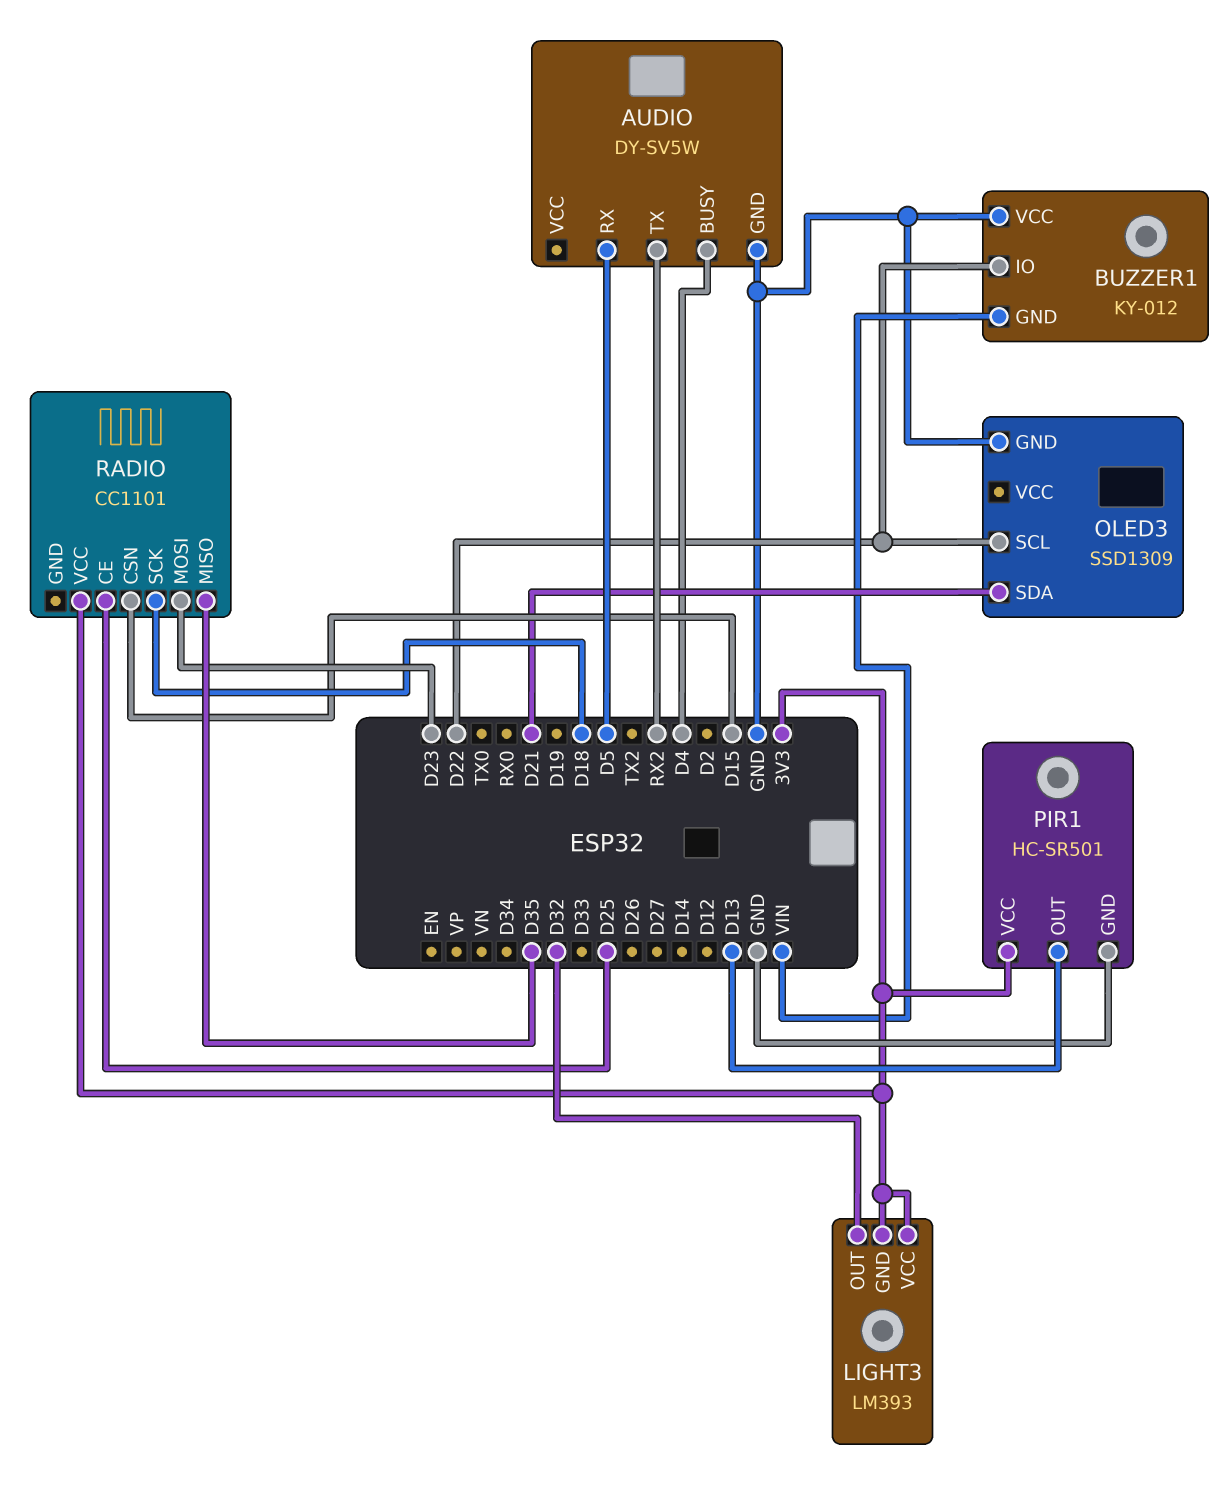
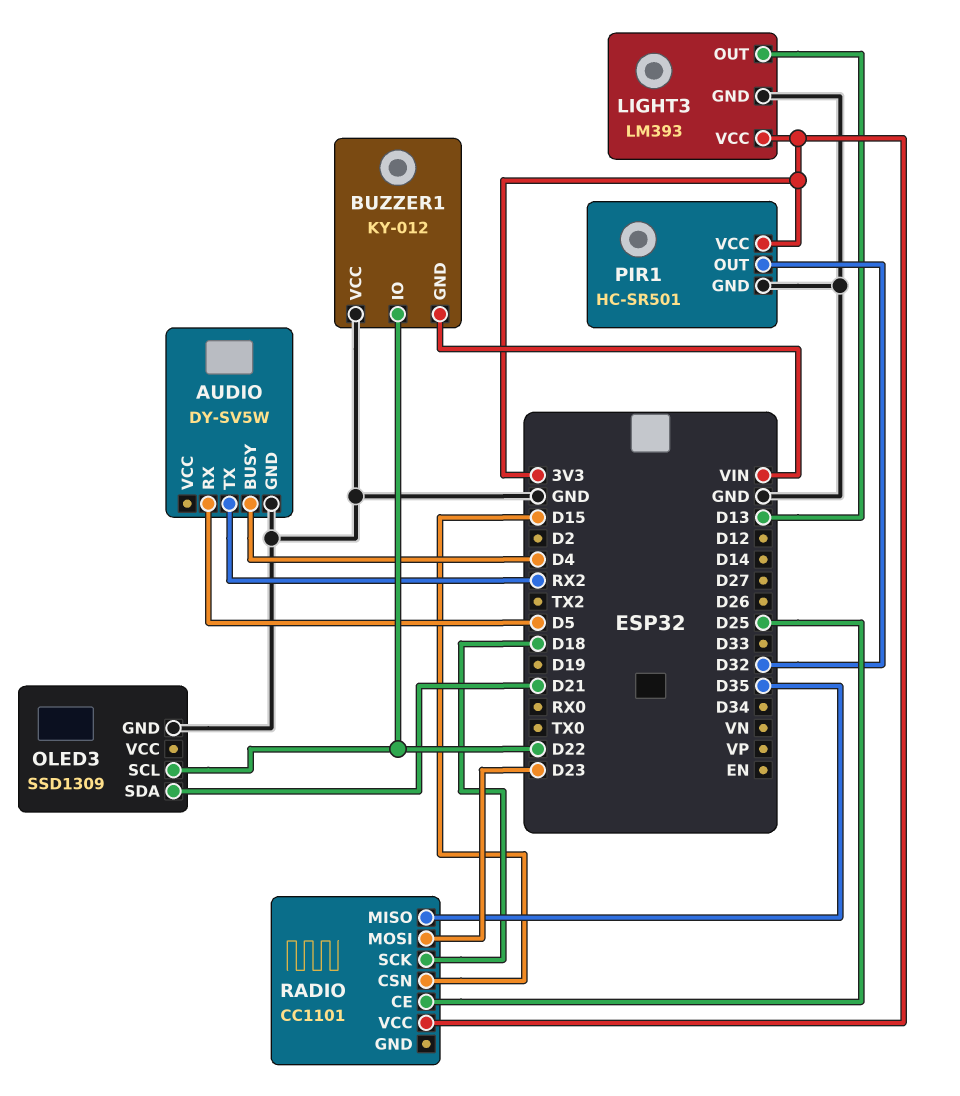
LIGHT3 pin GND: 3V3 -> GND
LIGHT3 pin OUT: D32 -> D13
PIR1 pin OUT: D13 -> D32

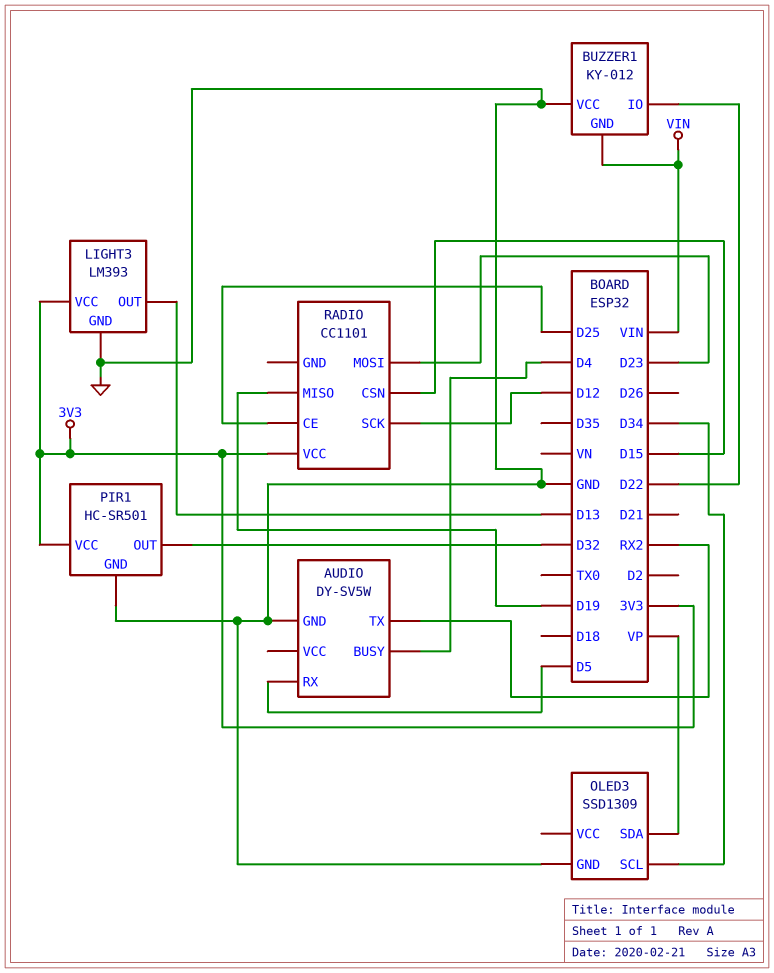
OLED3 pin SCL: D22 -> D34
OLED3 pin SDA: D21 -> VP
RADIO pin MISO: D35 -> D19
RADIO pin SCK: D18 -> D12

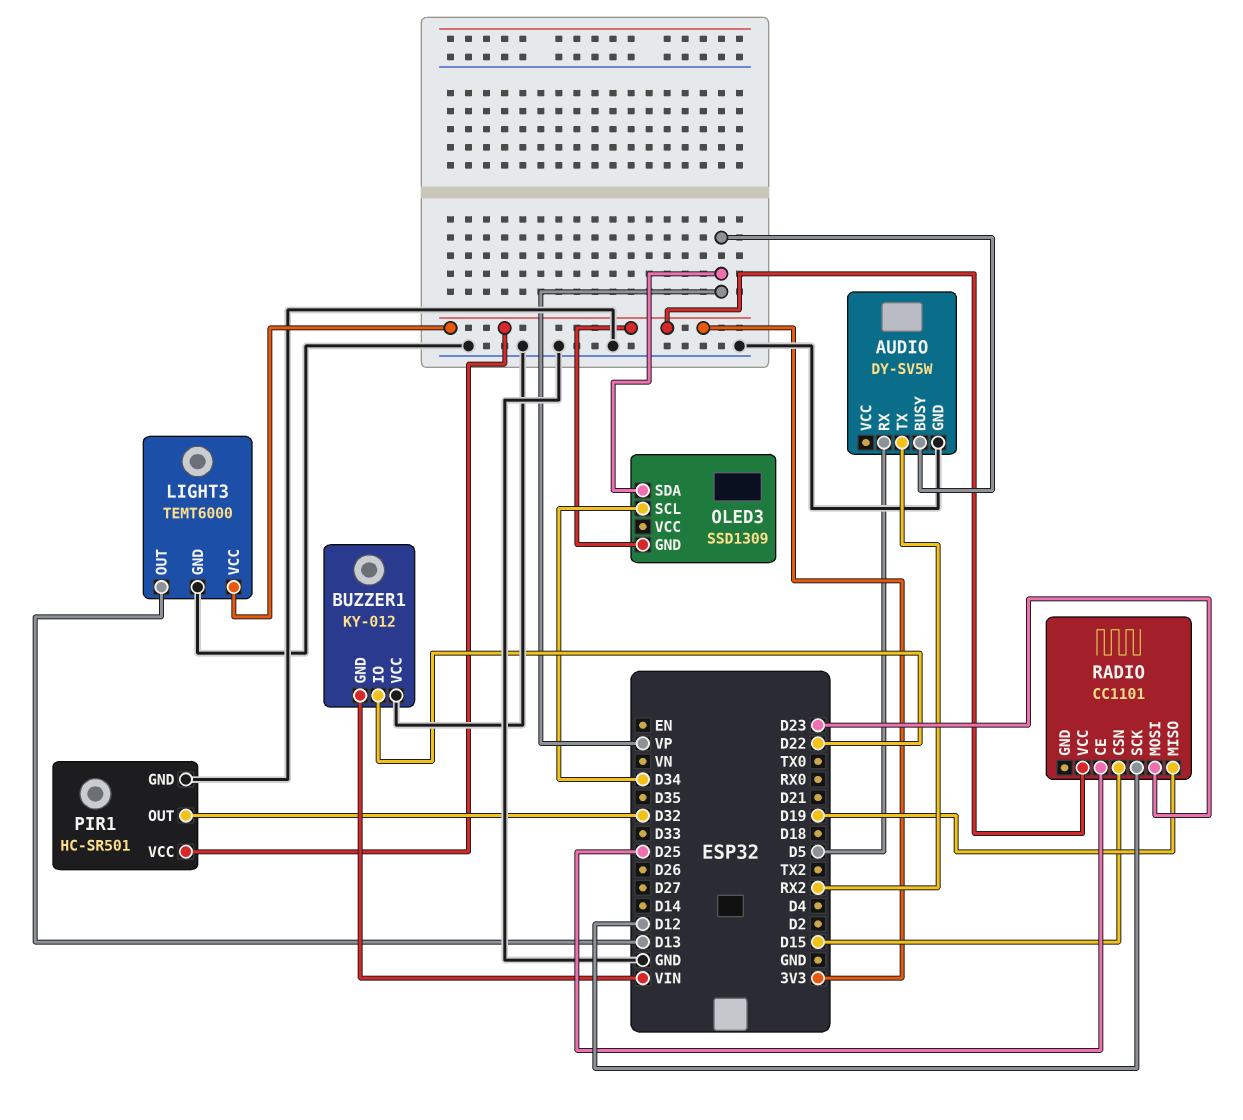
AUDIO pin BUSY: D4 -> VP
LIGHT3: LM393 -> TEMT6000
OLED3 pin GND: GND -> 3V3

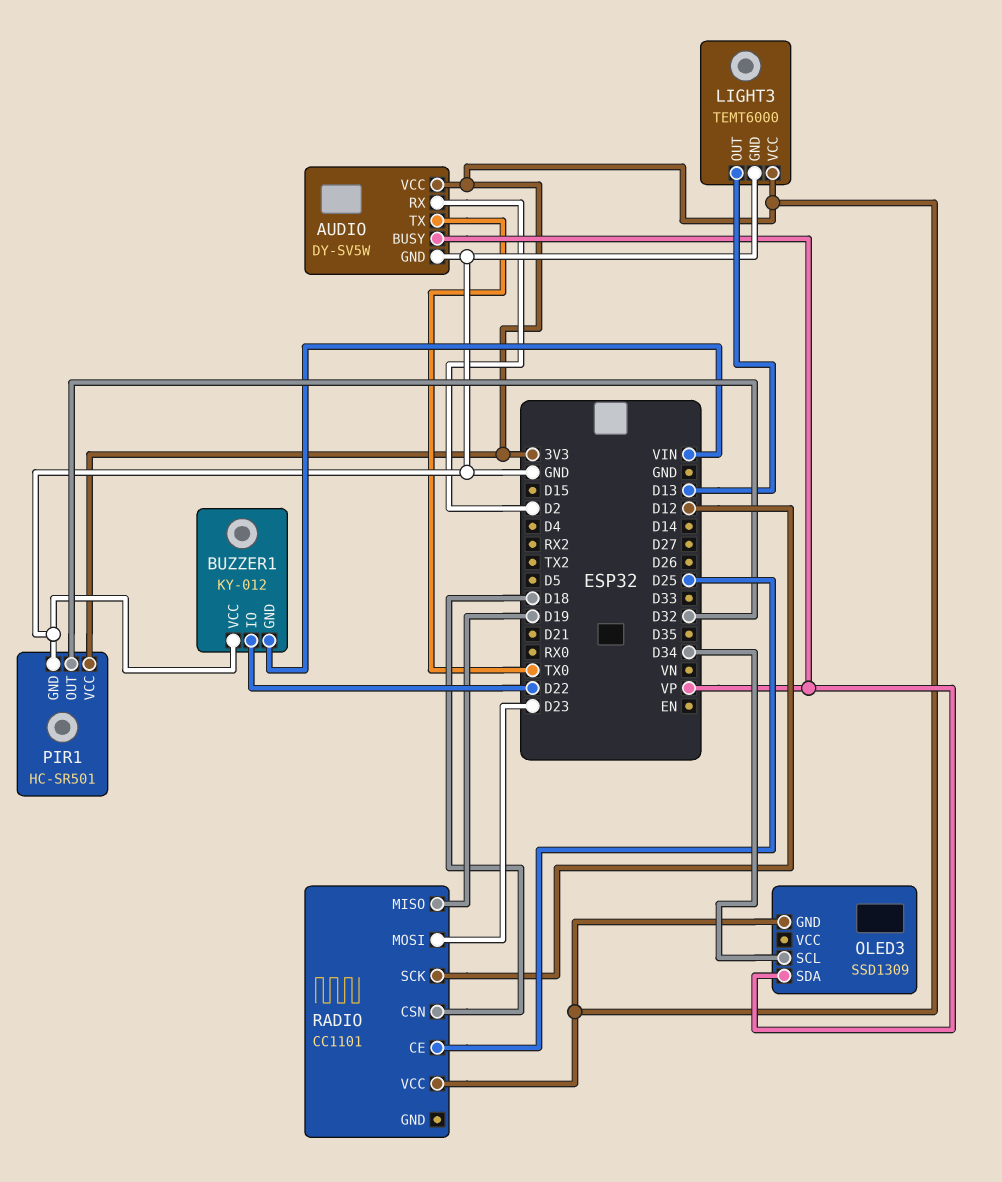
AUDIO pin RX: D5 -> D2
AUDIO pin TX: RX2 -> TX0
AUDIO pin VCC: none -> 3V3
RADIO pin CSN: D15 -> D18

